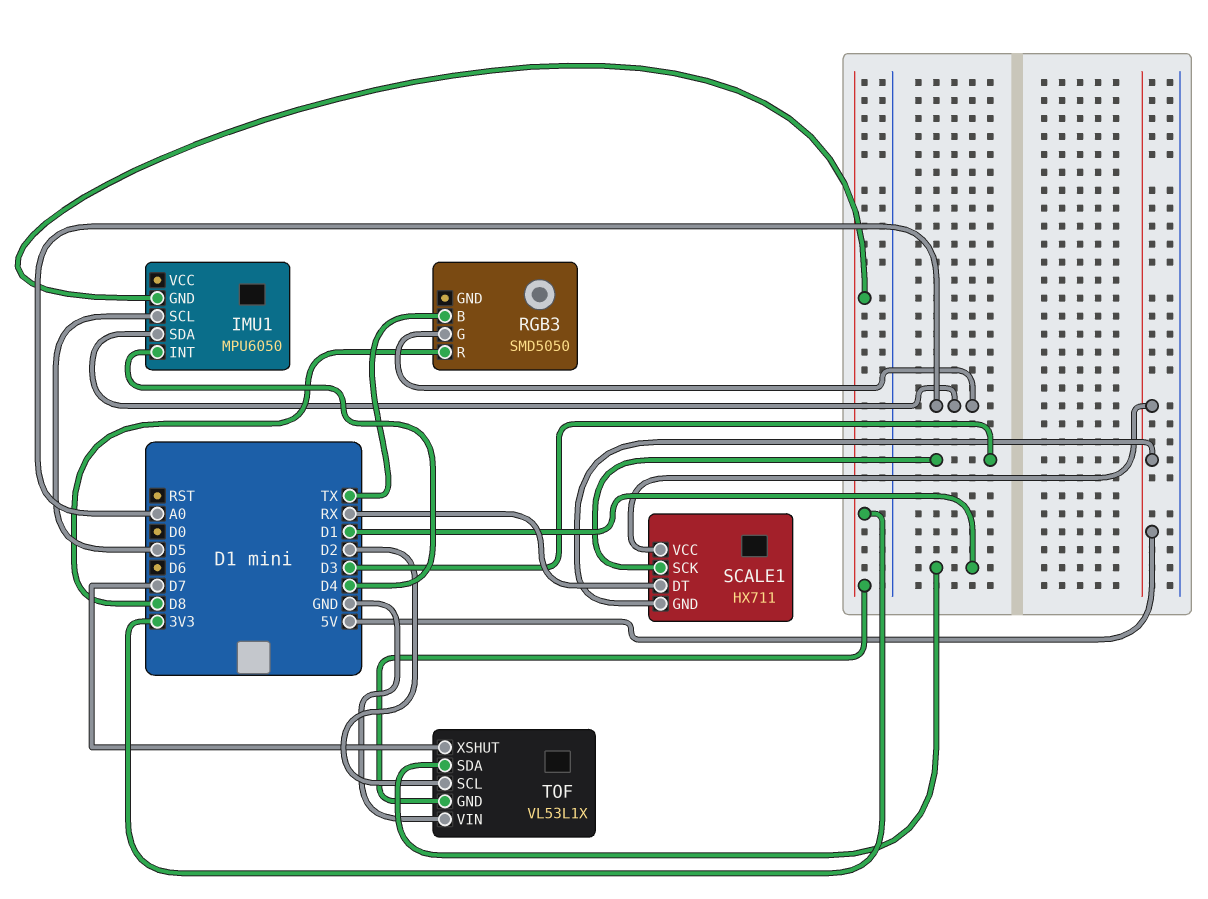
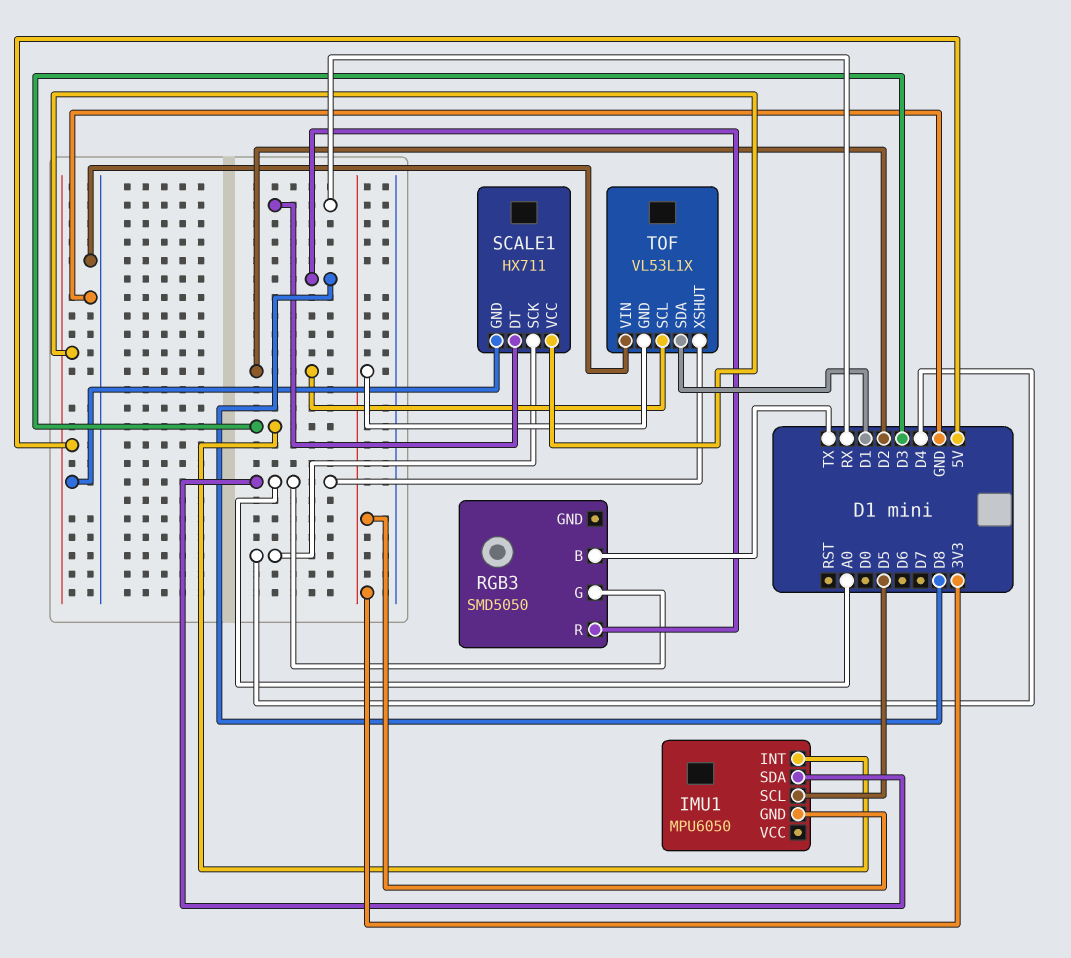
IMU1 pin INT: D4 -> D3
SCALE1 pin SCK: D3 -> D4
TOF pin XSHUT: D7 -> A0

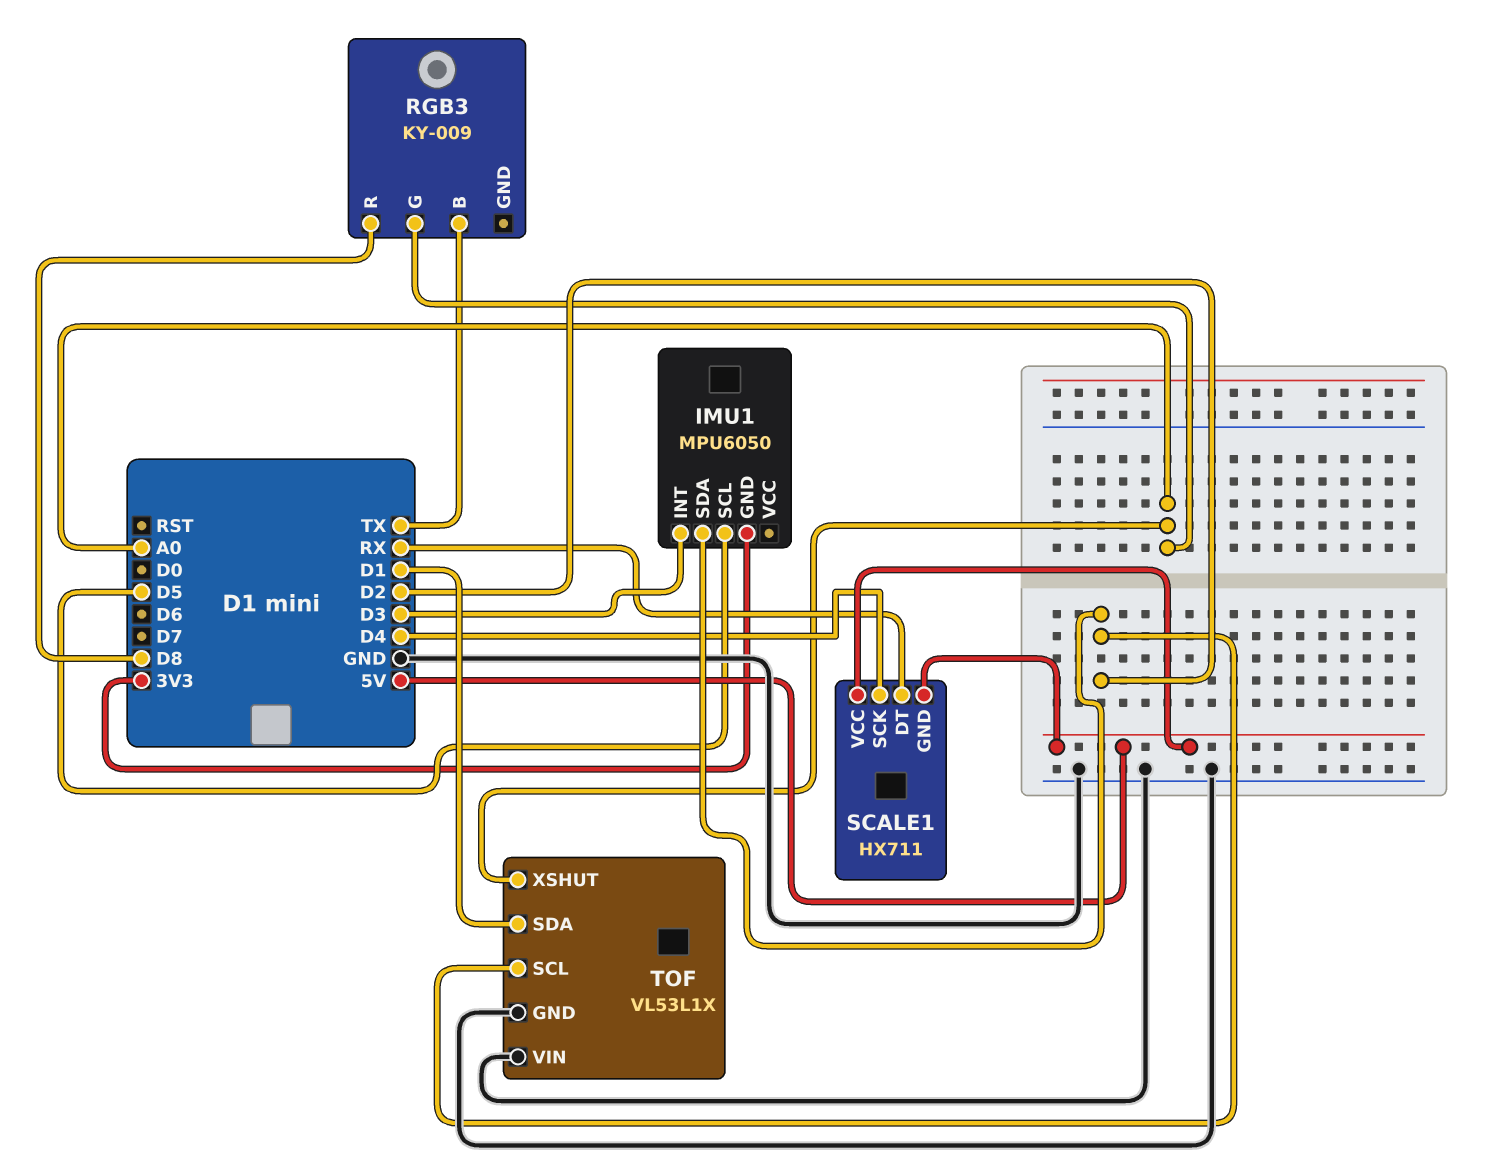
IMU1 pin SDA: A0 -> D2
RGB3: SMD5050 -> KY-009
TOF pin GND: 3V3 -> GND

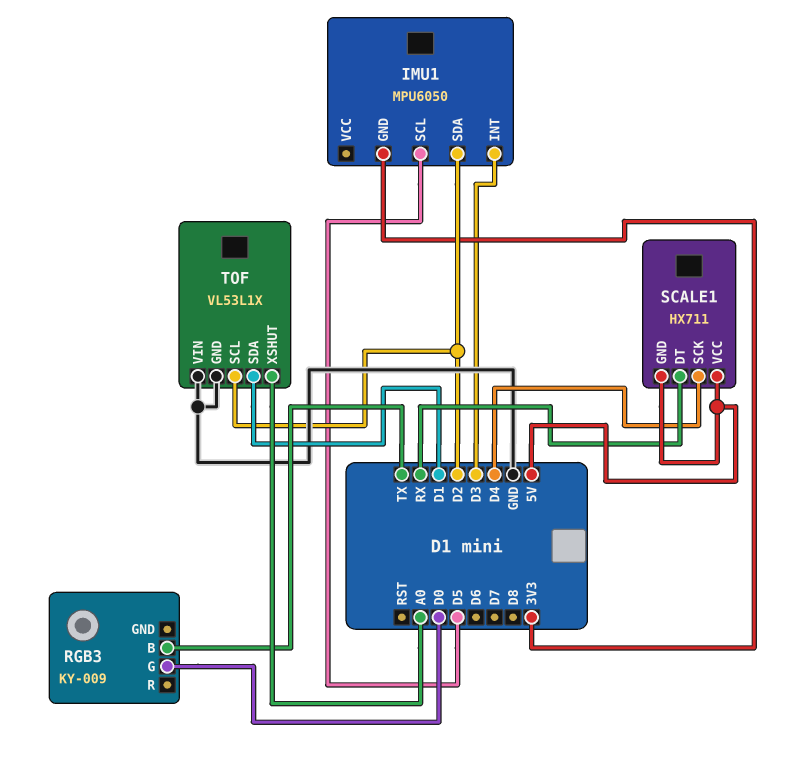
RGB3 pin G: A0 -> D0
RGB3 pin R: D8 -> none

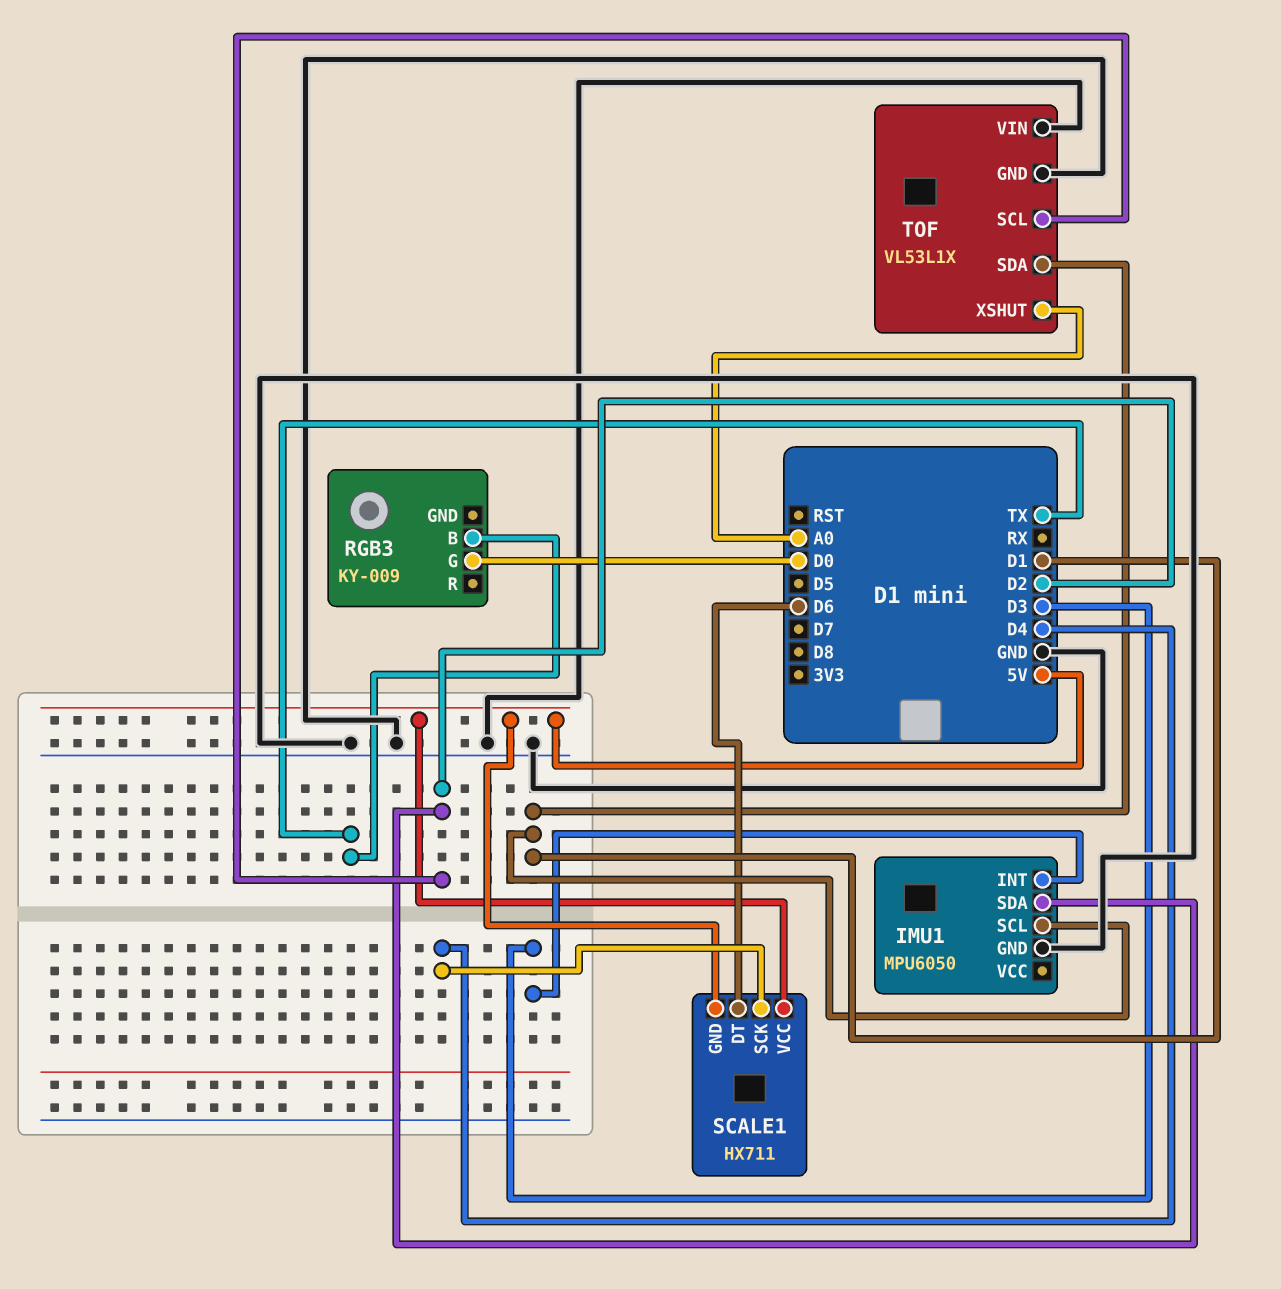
IMU1 pin GND: 3V3 -> GND
IMU1 pin SCL: D5 -> D1
SCALE1 pin DT: RX -> D6

